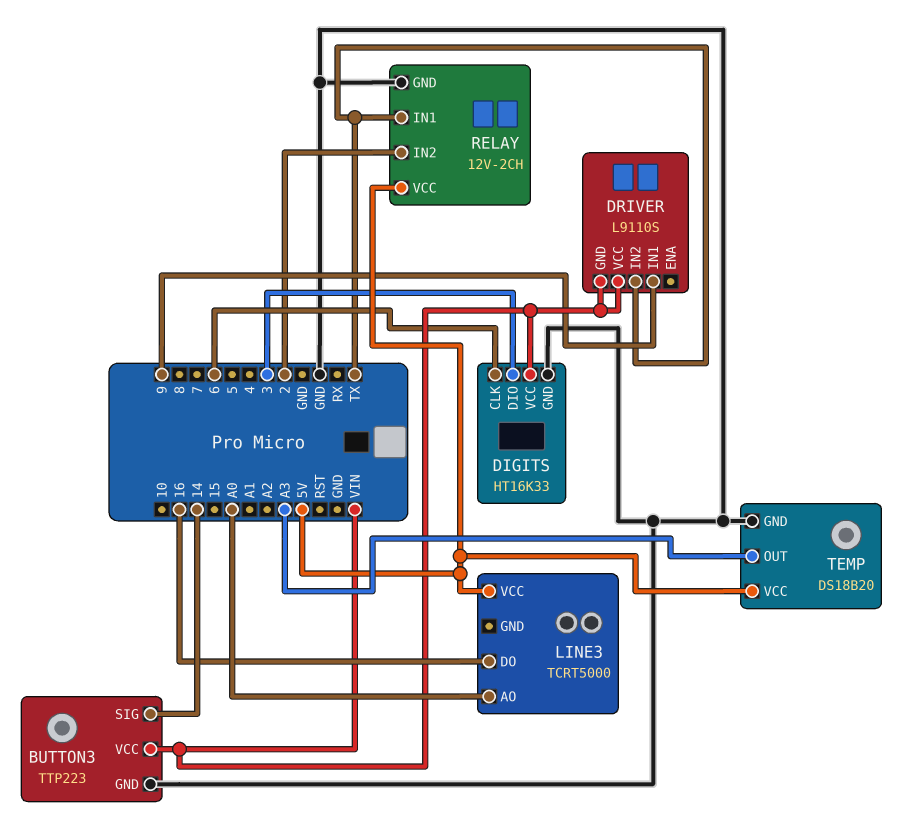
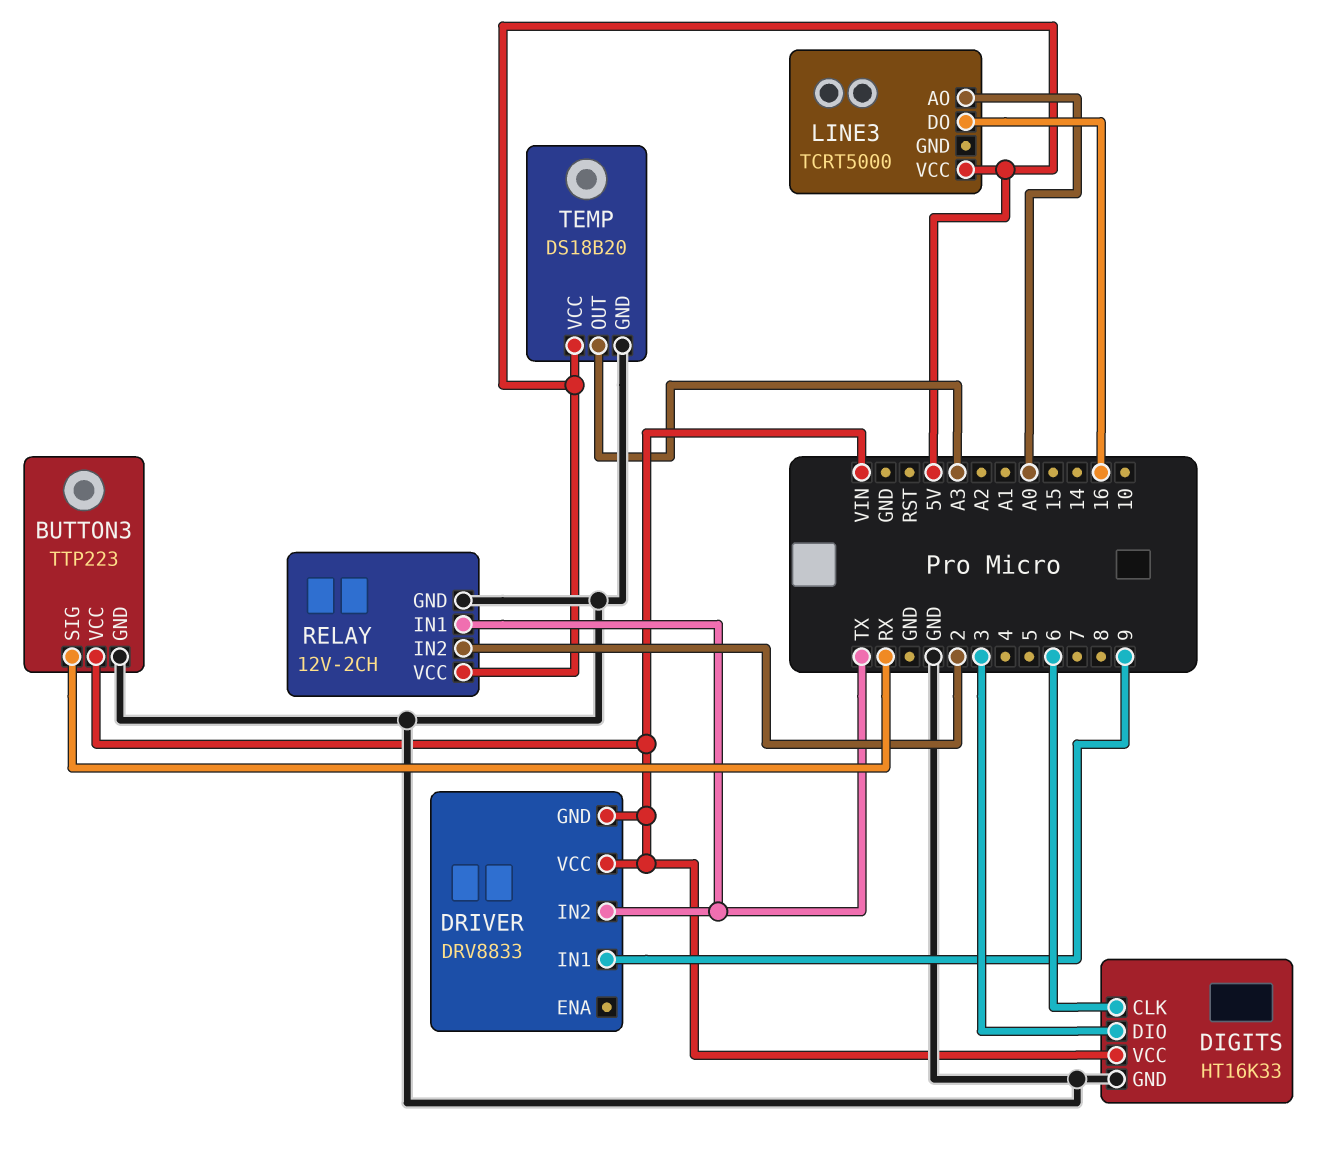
BUTTON3 pin SIG: 14 -> RX
DRIVER: L9110S -> DRV8833

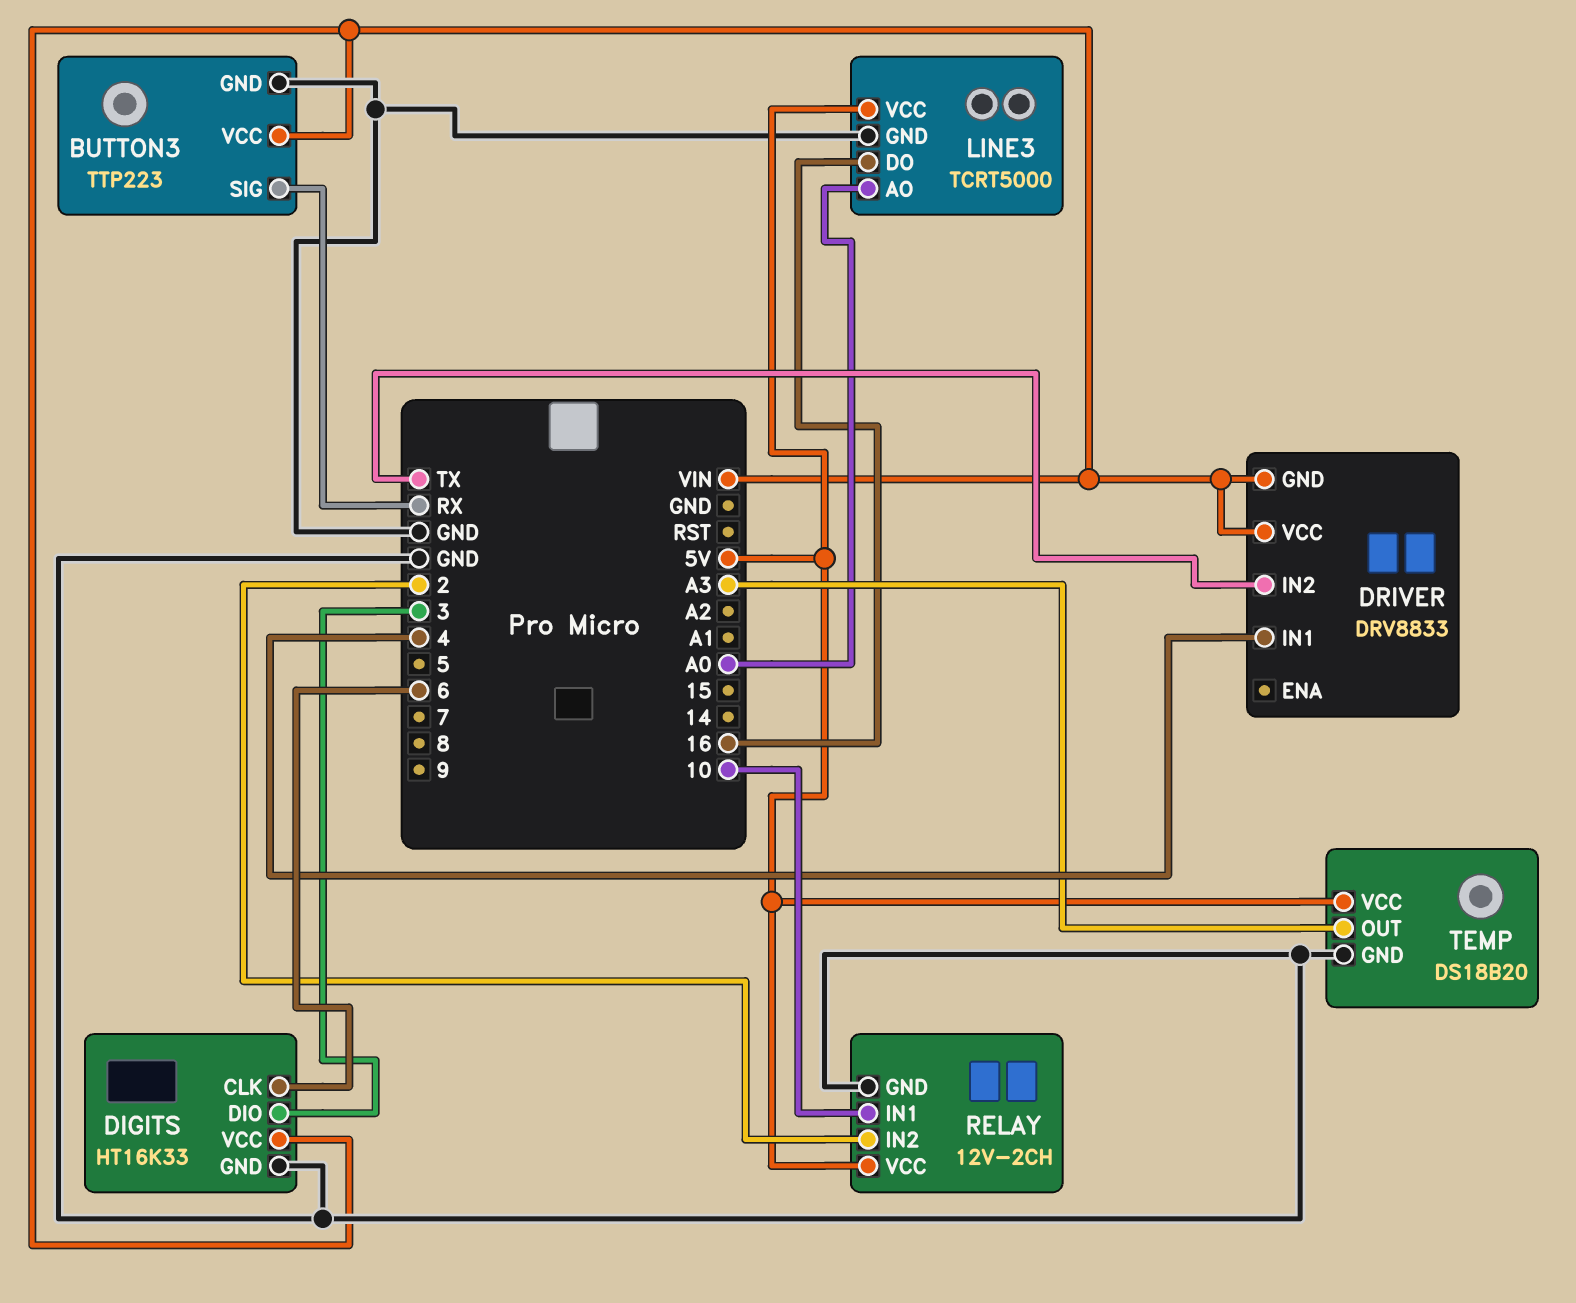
DRIVER pin IN1: 9 -> 4
LINE3 pin GND: none -> GND
RELAY pin IN1: TX -> 10

